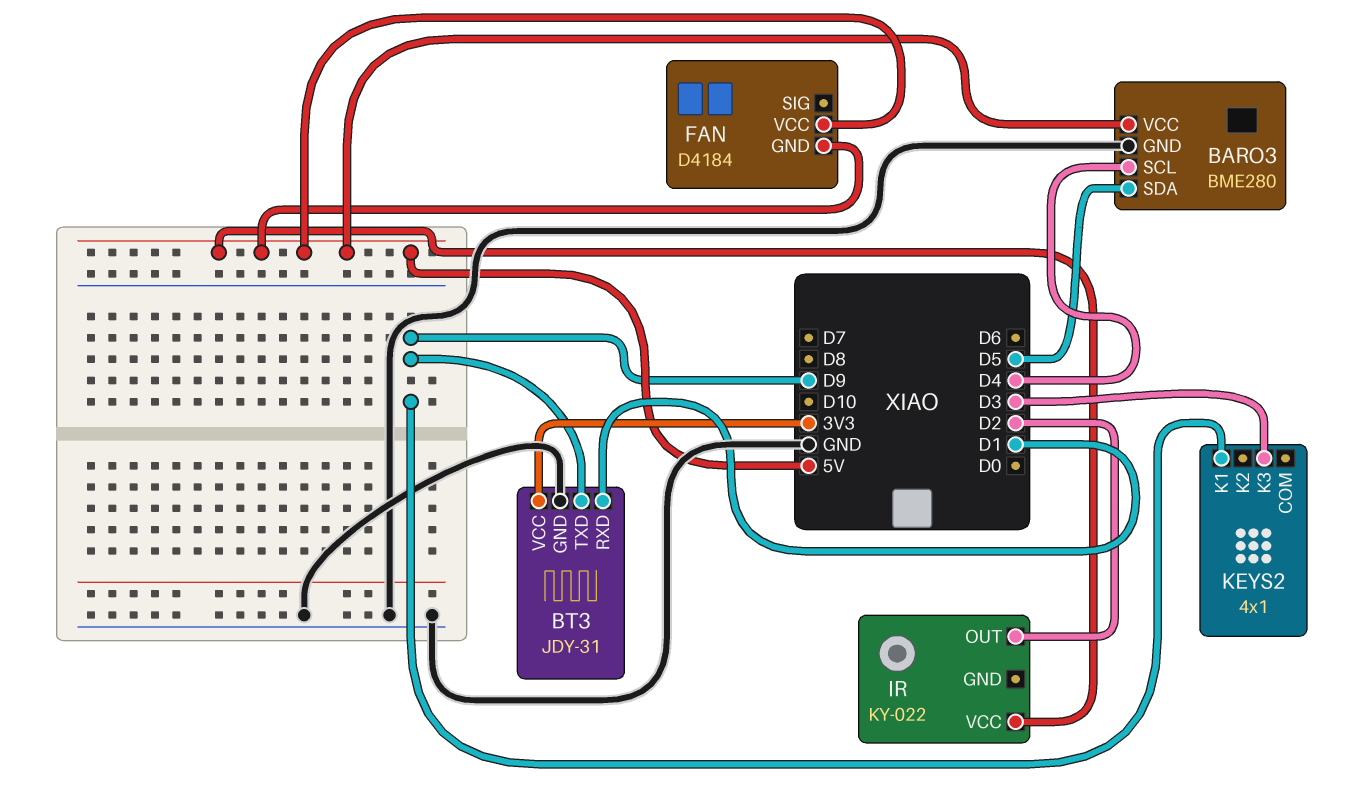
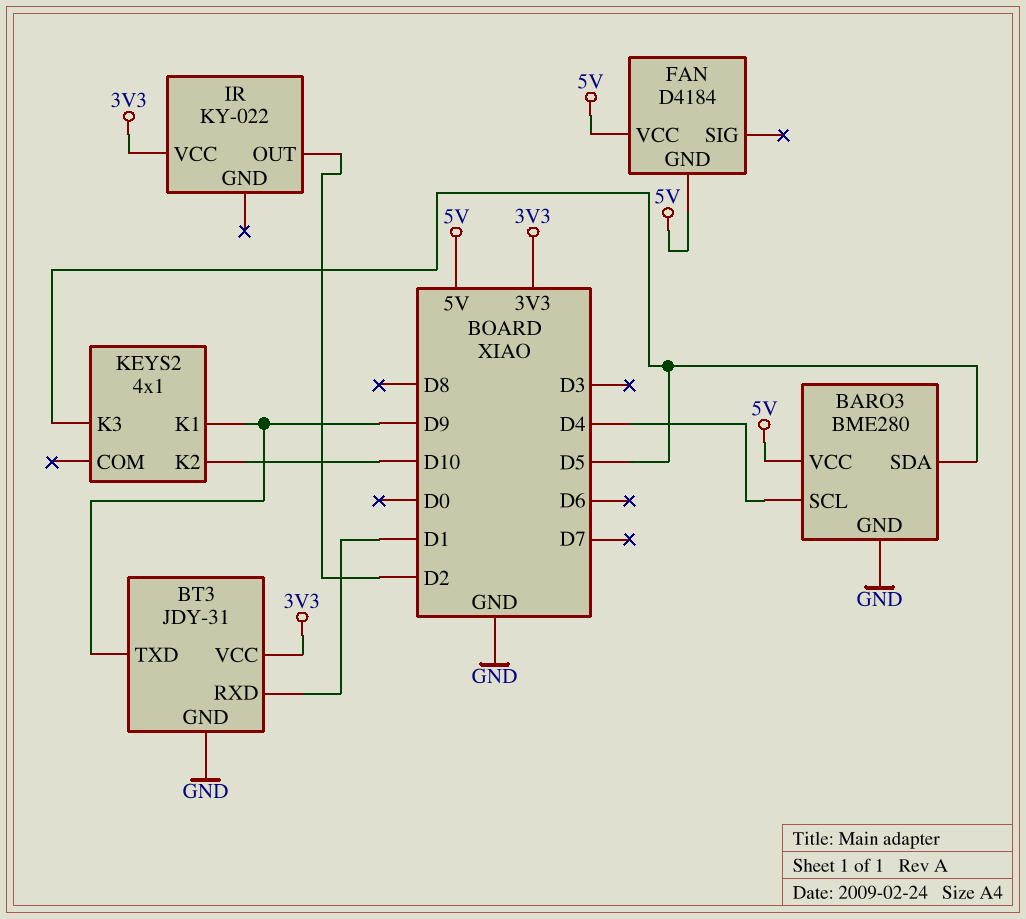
IR pin VCC: 5V -> 3V3
KEYS2 pin K2: none -> D10
KEYS2 pin K3: D3 -> D5

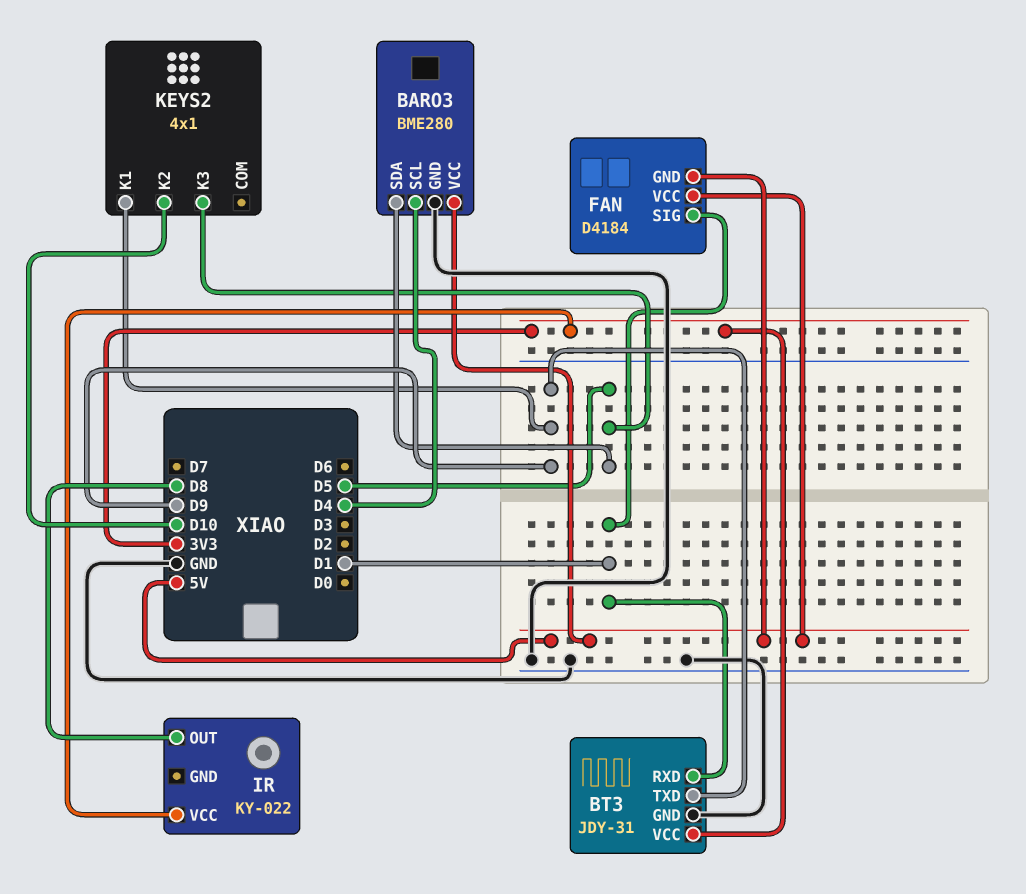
FAN pin SIG: none -> D1
IR pin OUT: D2 -> D8

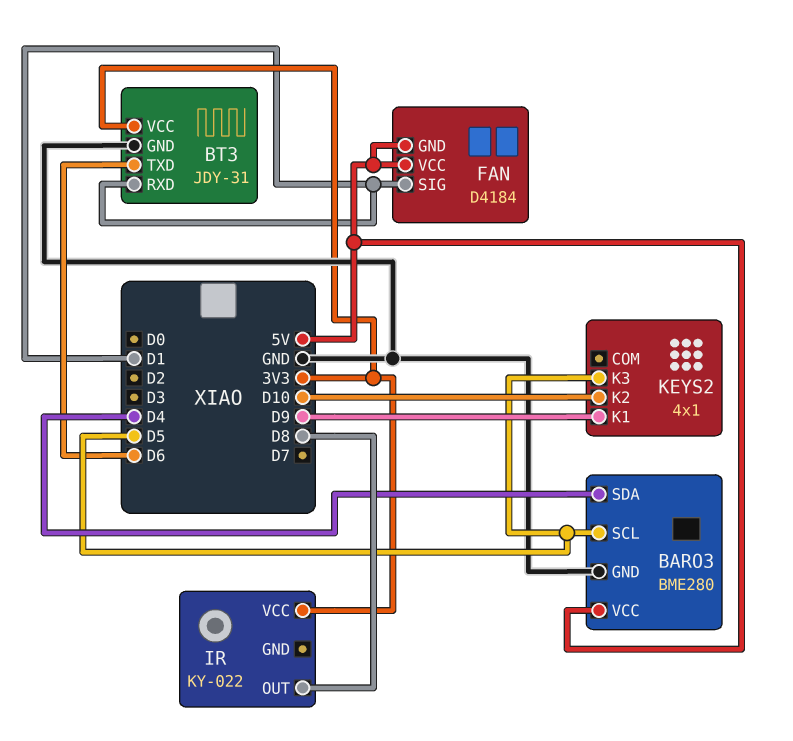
BARO3 pin SCL: D4 -> D5
BARO3 pin SDA: D5 -> D4
BT3 pin TXD: D9 -> D6

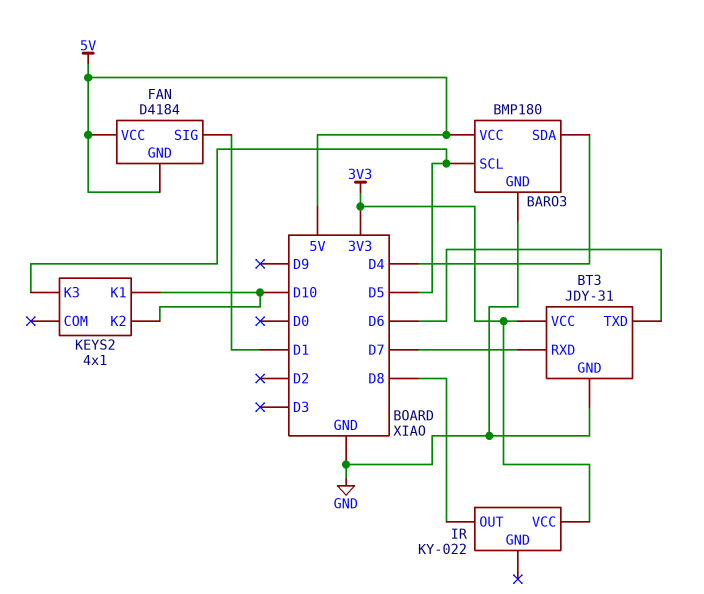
BARO3: BME280 -> BMP180
BT3 pin RXD: D1 -> D7
KEYS2 pin K1: D9 -> D10

